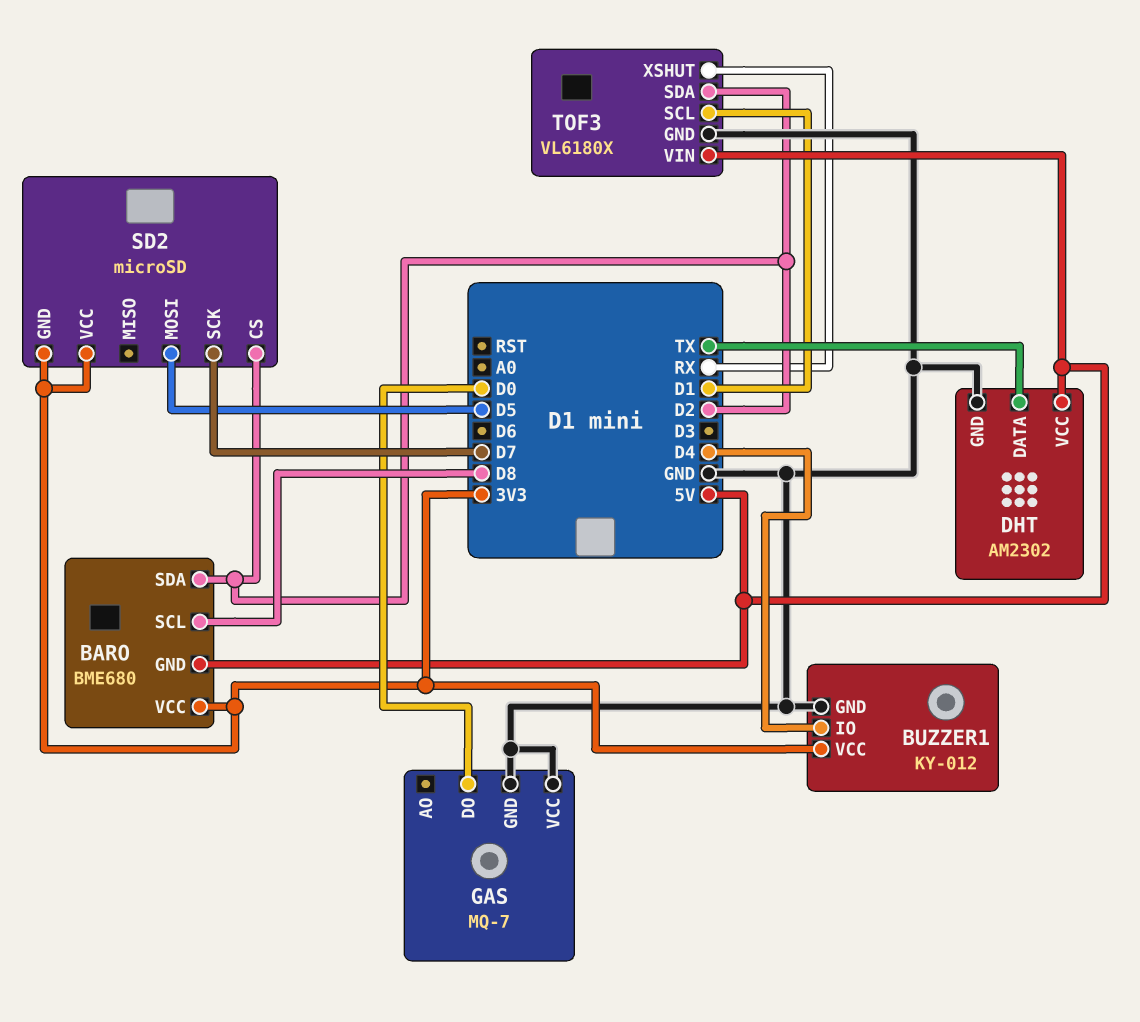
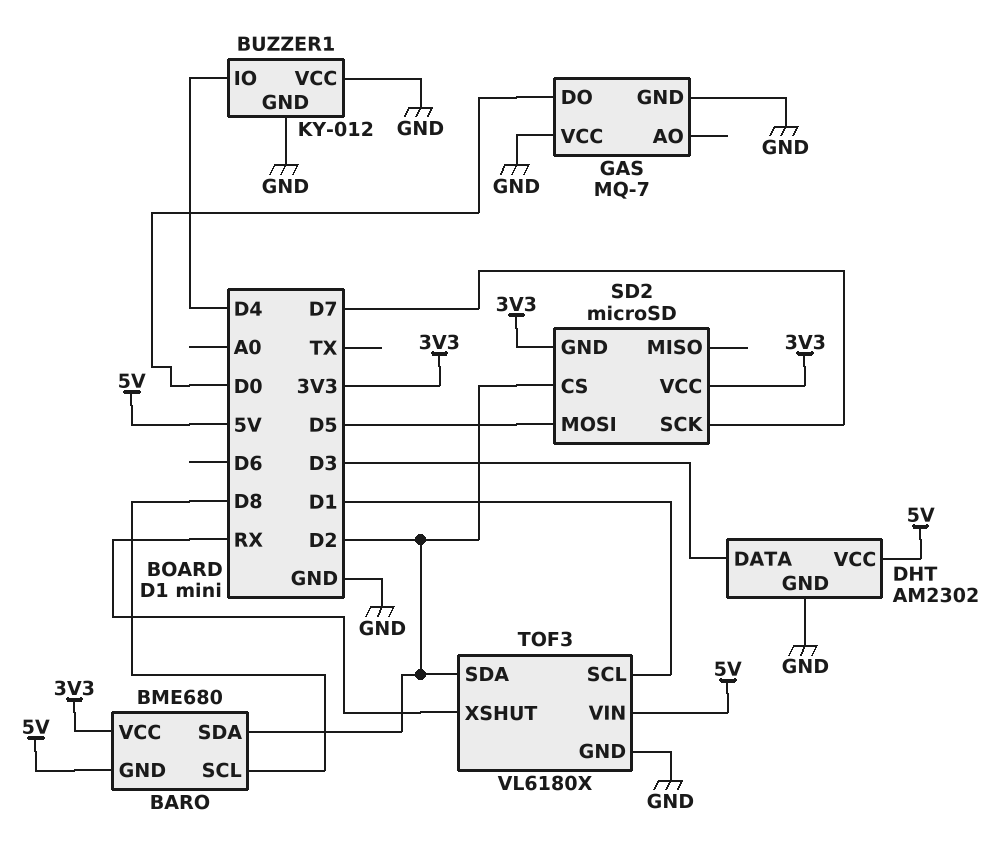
BUZZER1 pin VCC: 3V3 -> GND
DHT pin DATA: TX -> D3

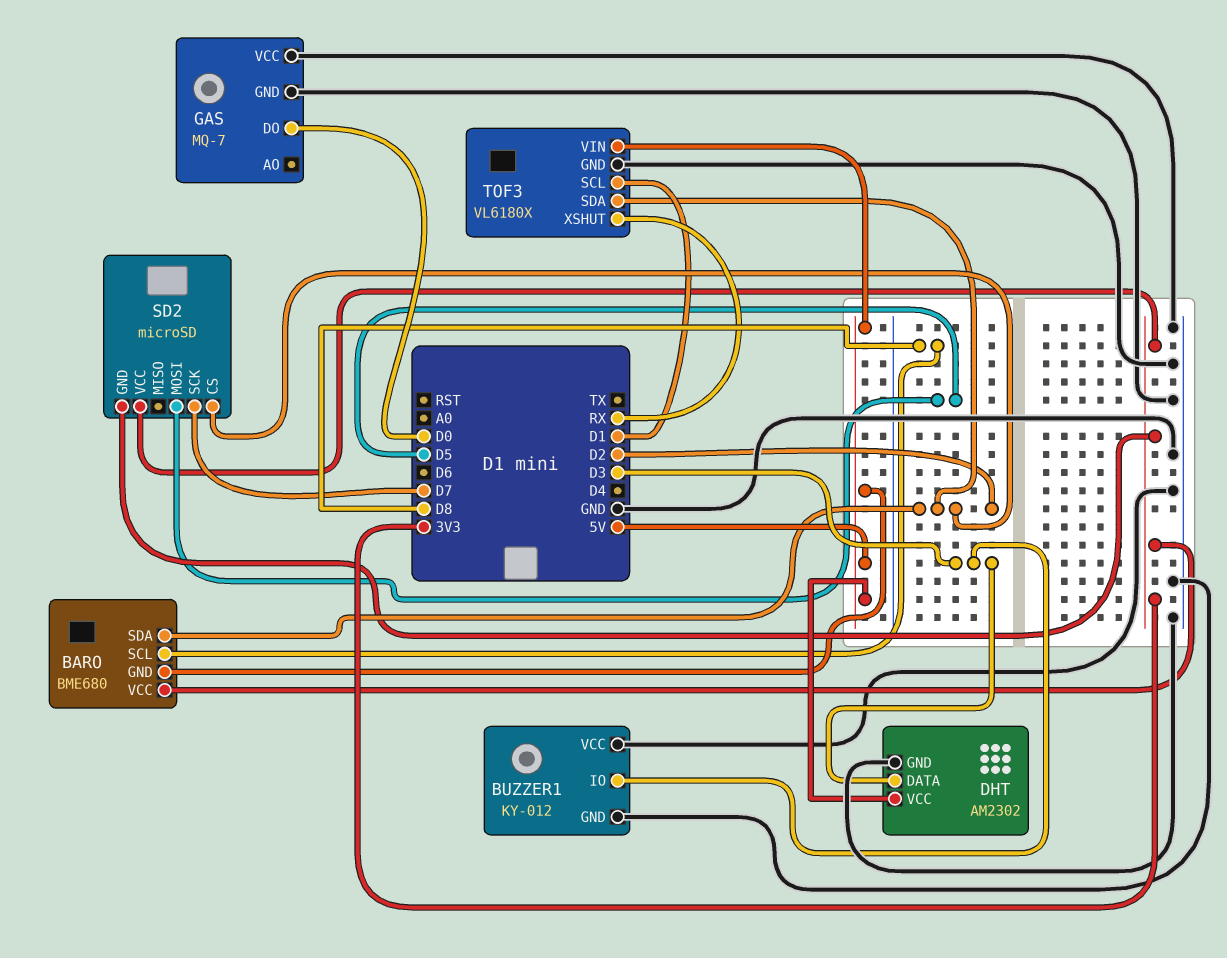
BUZZER1 pin IO: D4 -> D3

